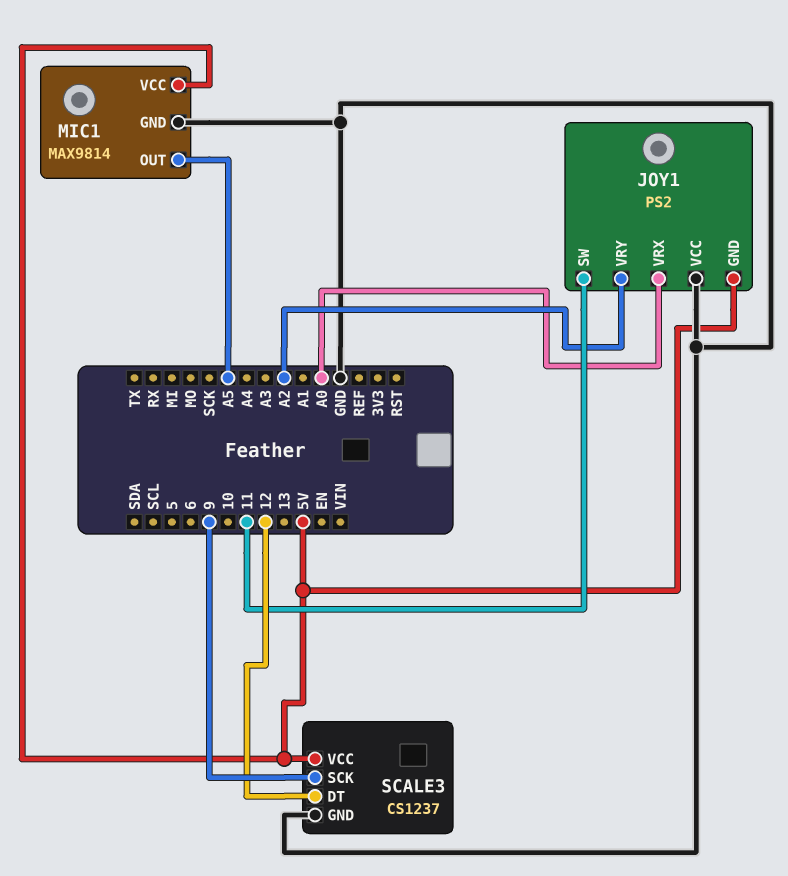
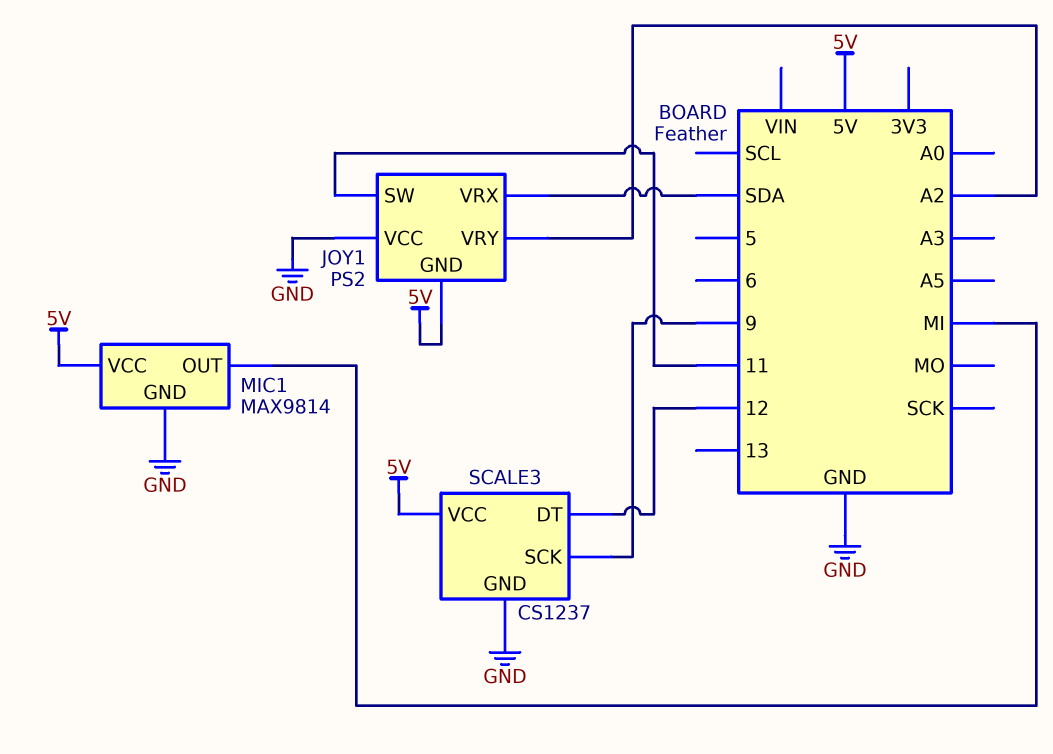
JOY1 pin VRX: A0 -> SDA
MIC1 pin OUT: A5 -> MI

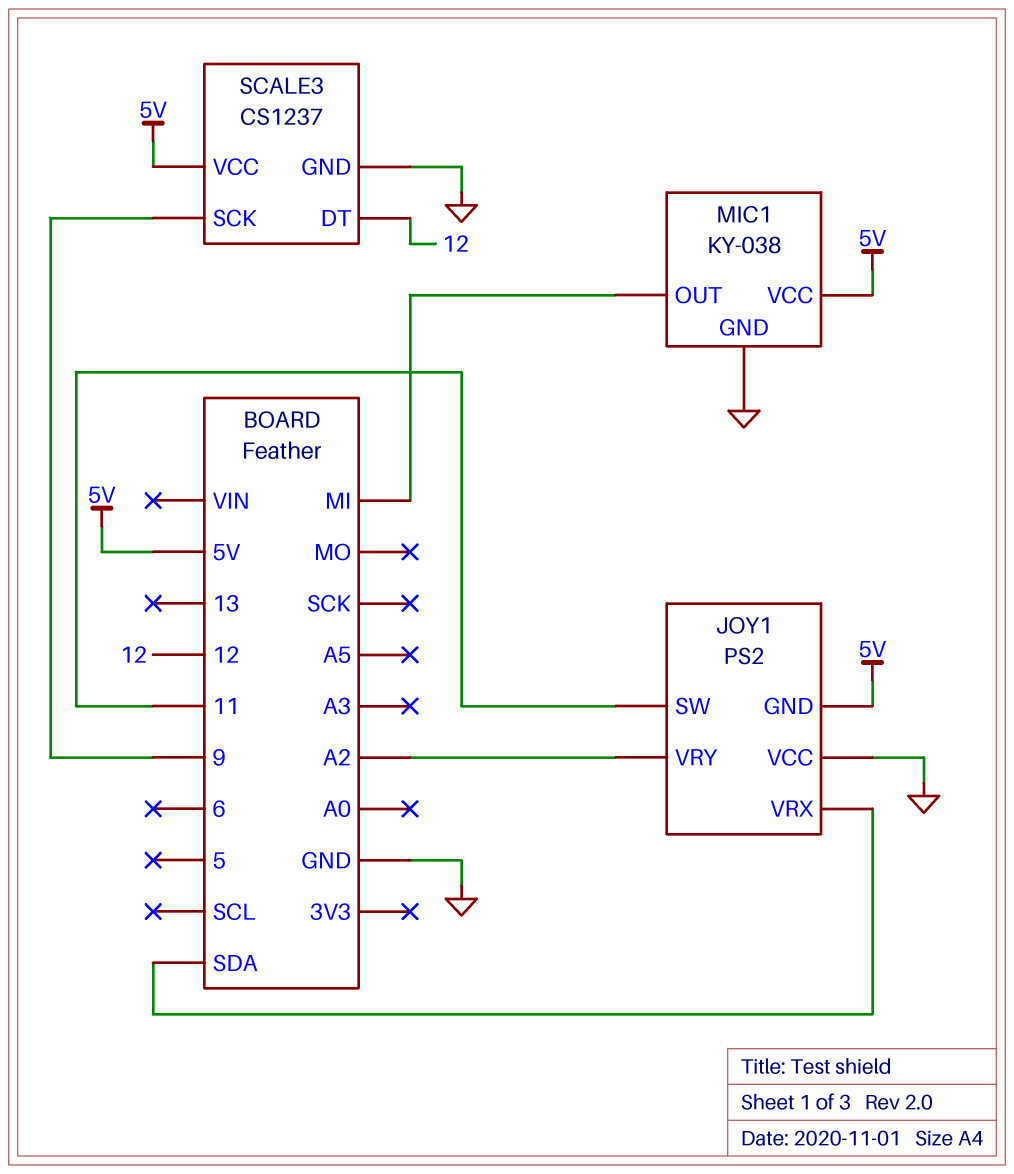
MIC1: MAX9814 -> KY-038

